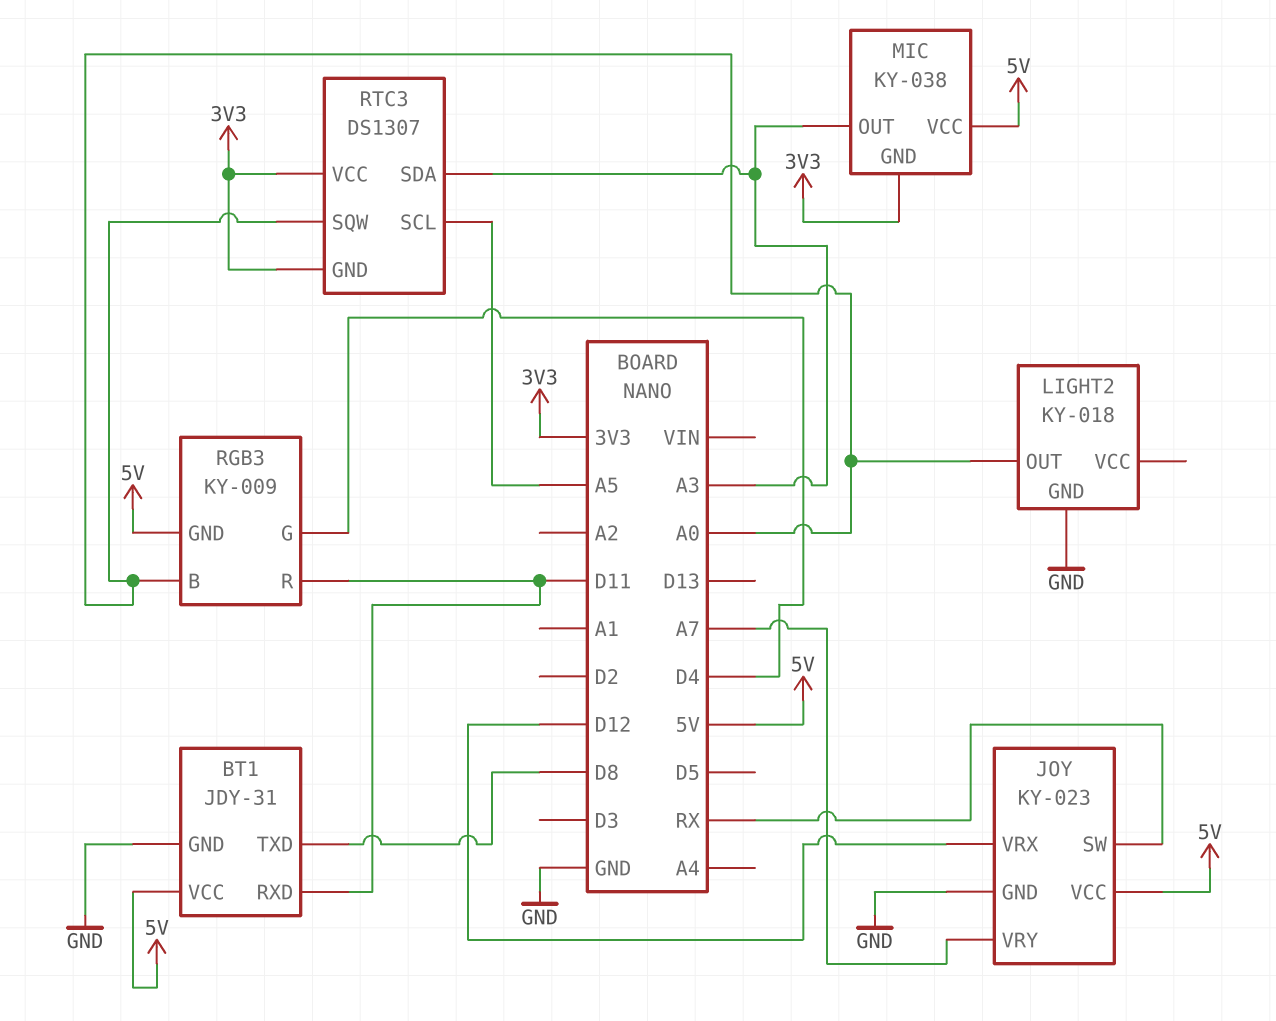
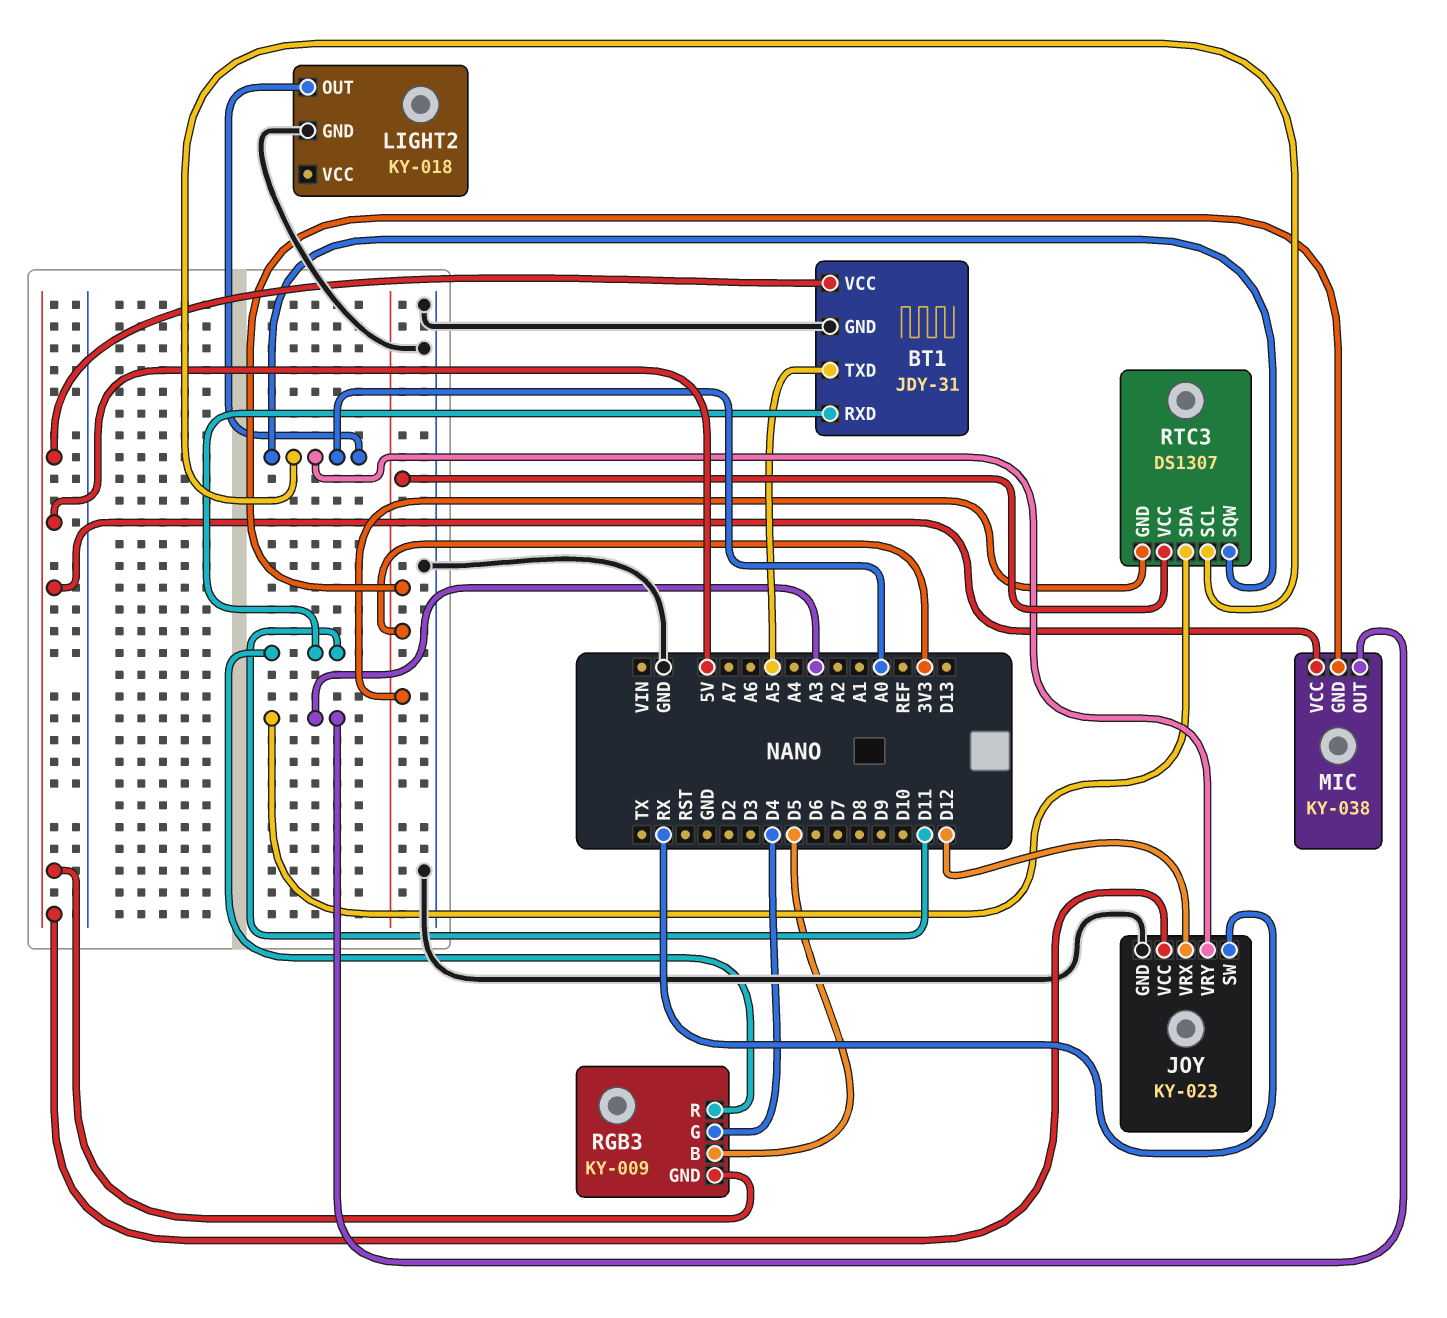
BT1 pin TXD: D8 -> A5
JOY pin VRY: A7 -> A0
RGB3 pin B: A0 -> D5
RTC3 pin SCL: A5 -> A0

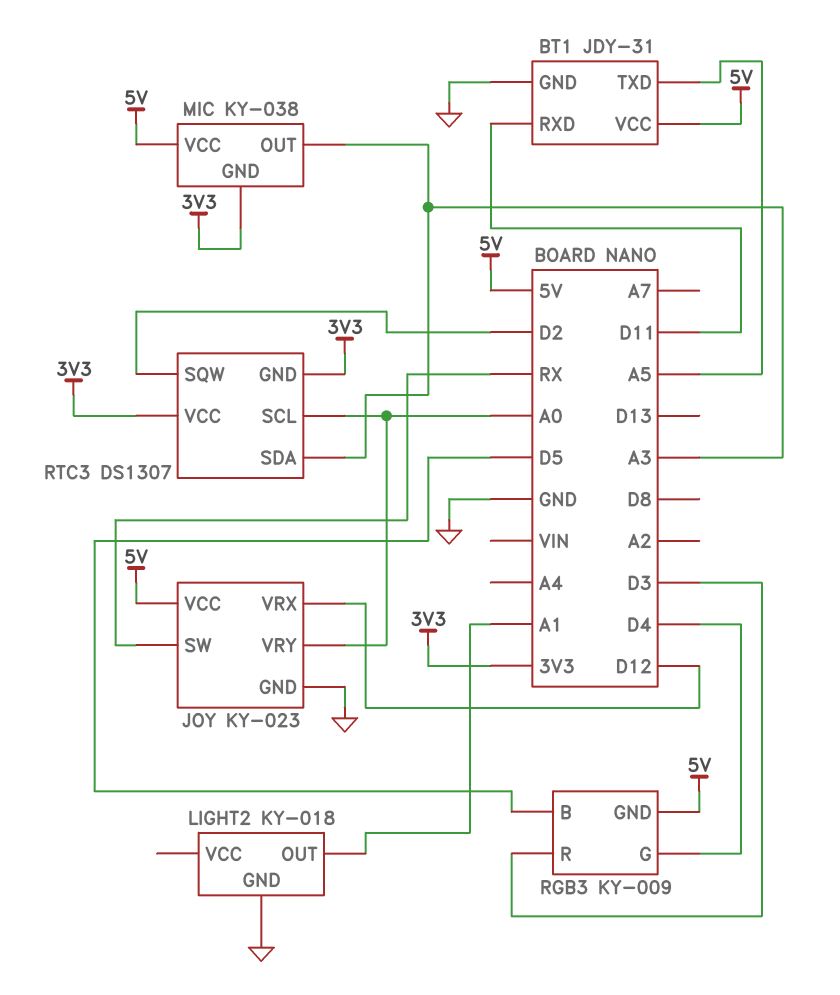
LIGHT2 pin OUT: A0 -> A1
RGB3 pin R: D11 -> D3
RTC3 pin SQW: A0 -> D2

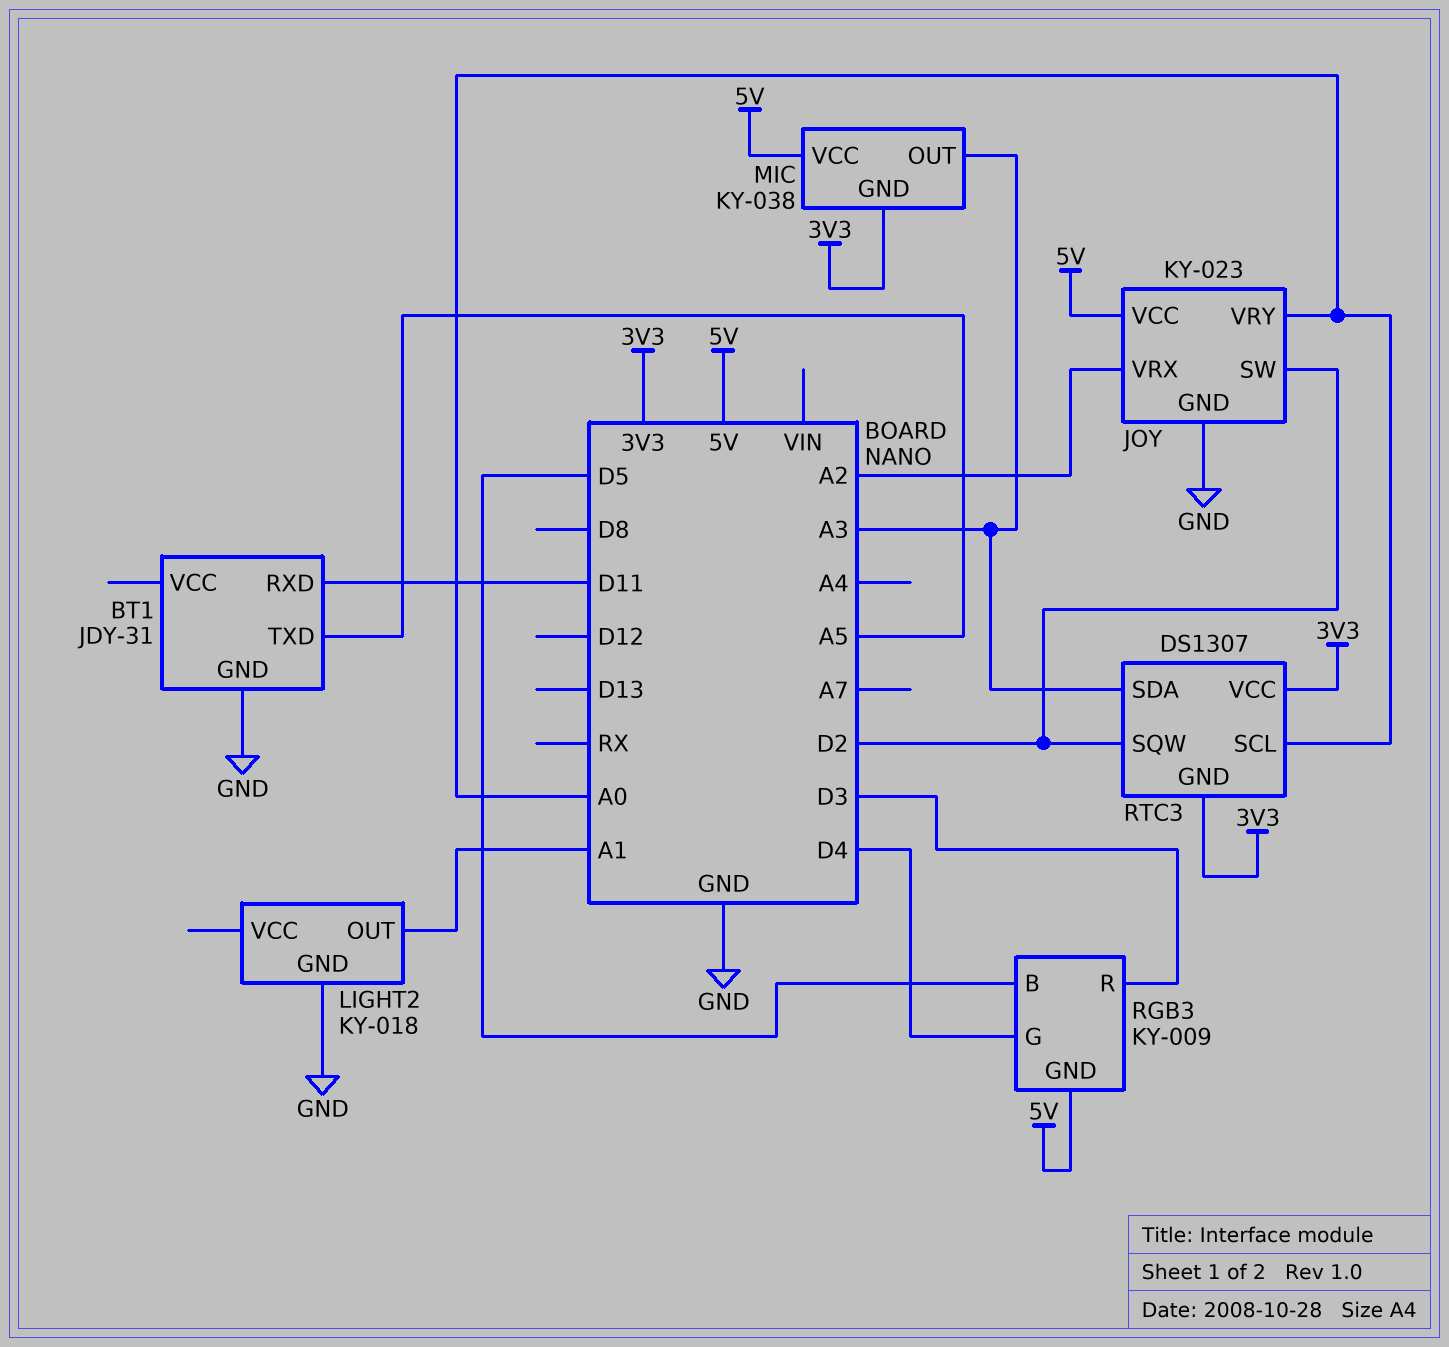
BT1 pin VCC: 5V -> none
JOY pin SW: RX -> D2
JOY pin VRX: D12 -> A2

